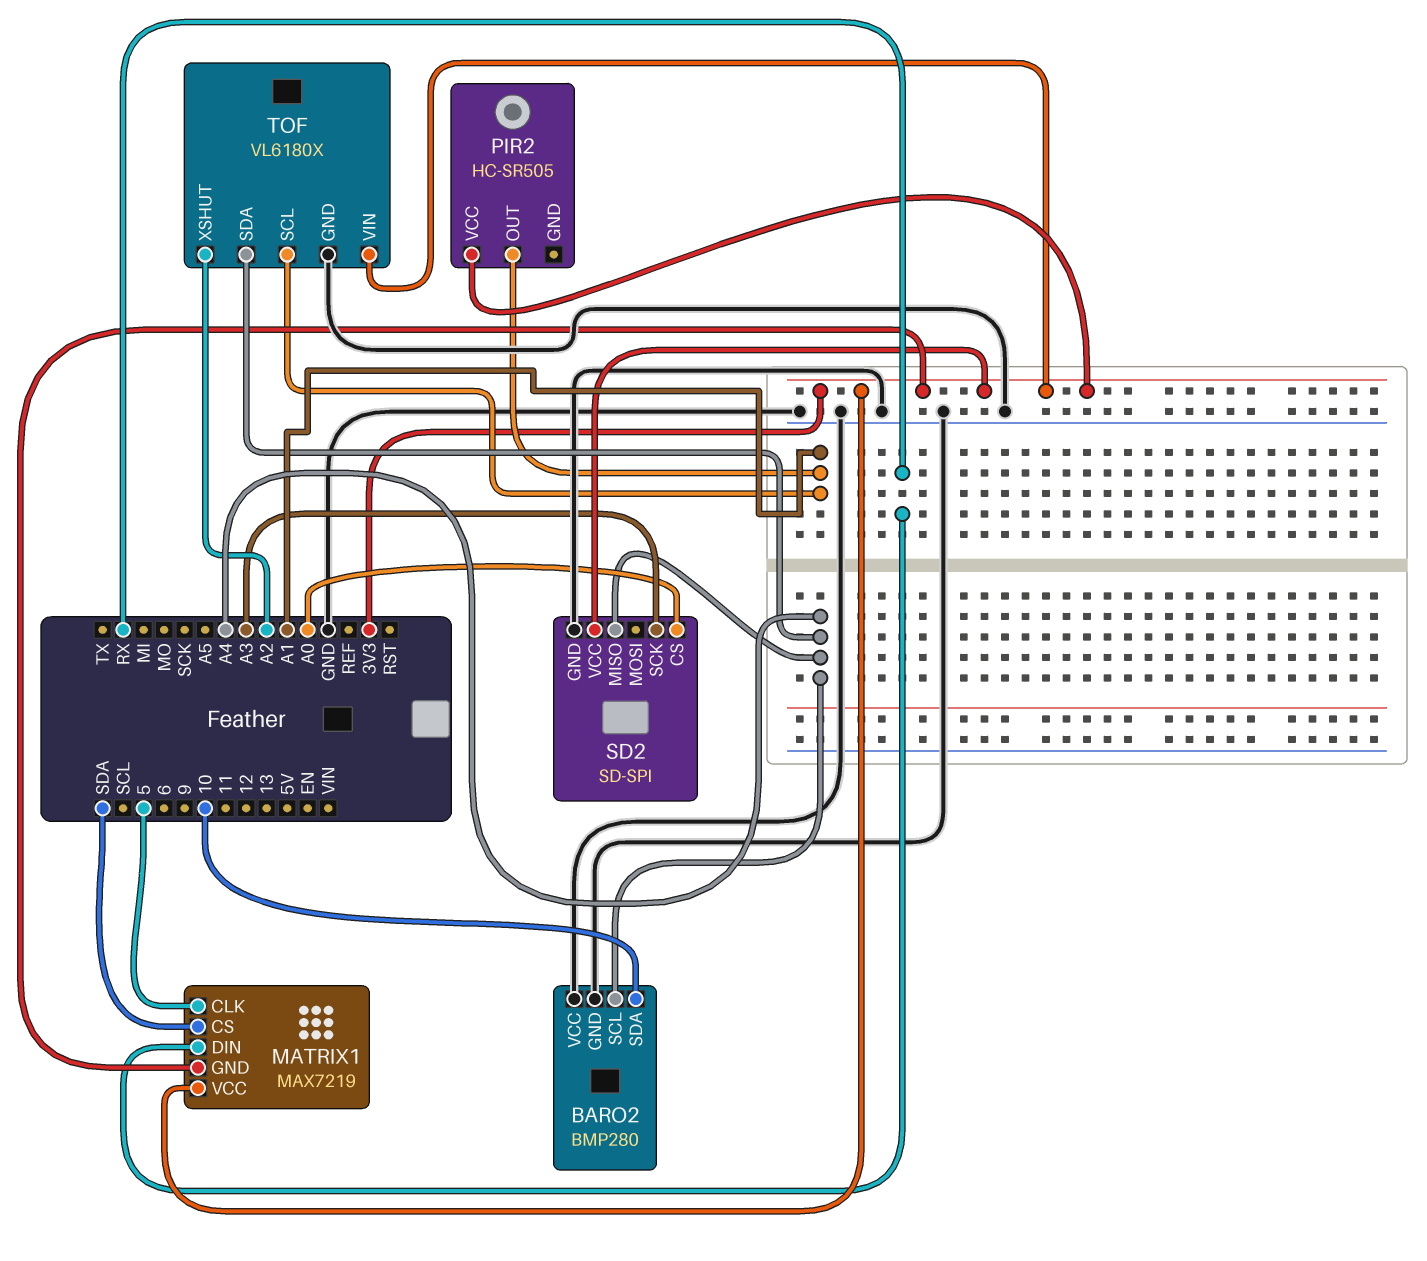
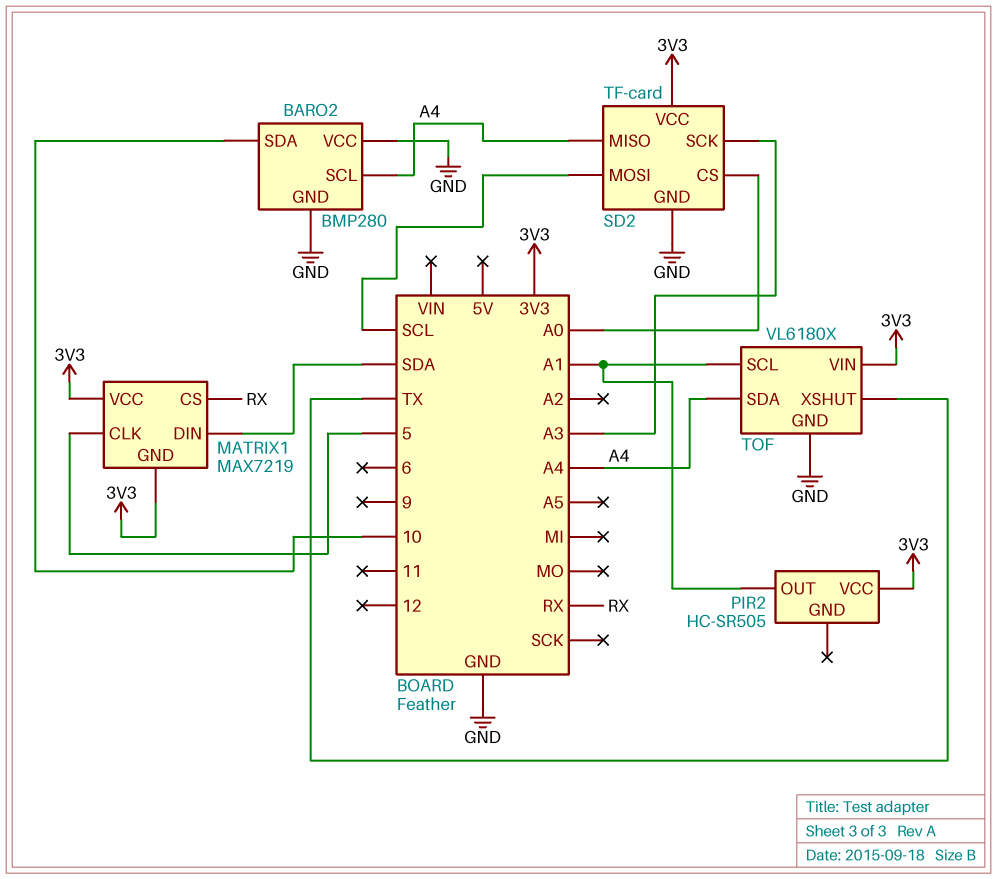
MATRIX1 pin CS: SDA -> RX
MATRIX1 pin DIN: RX -> SDA
SD2: SD-SPI -> TF-card
SD2 pin MOSI: none -> SCL
TOF pin XSHUT: A2 -> TX

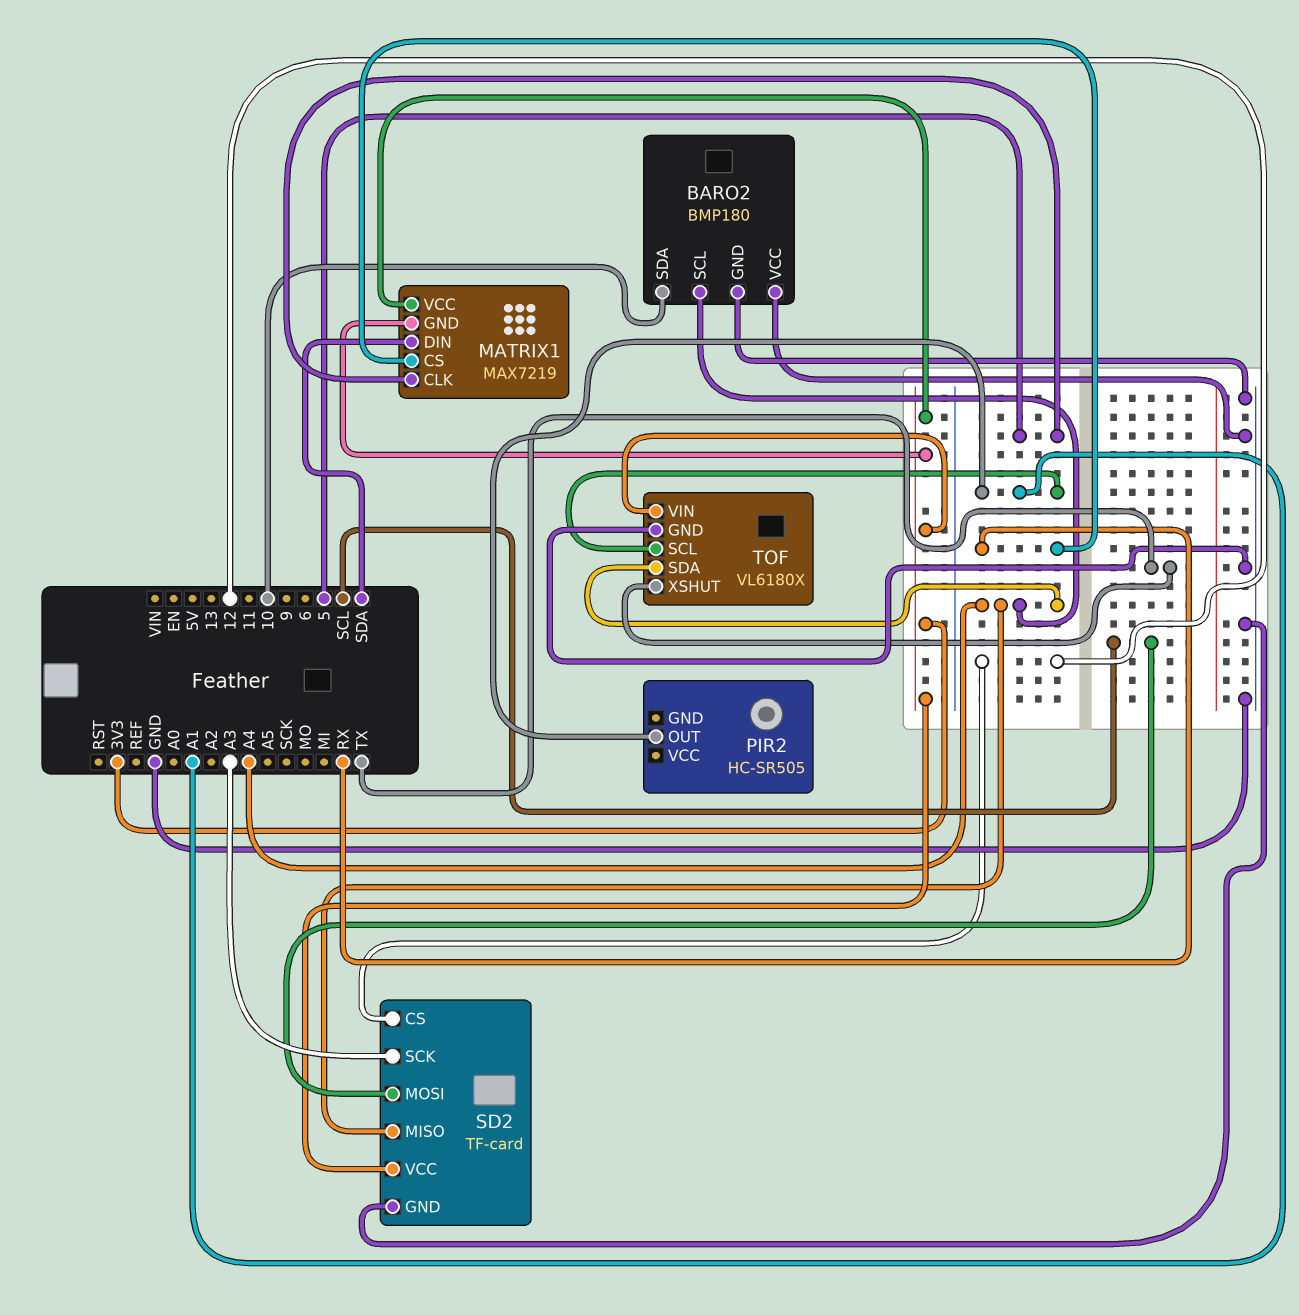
BARO2: BMP280 -> BMP180
PIR2 pin VCC: 3V3 -> none
SD2 pin CS: A0 -> 12

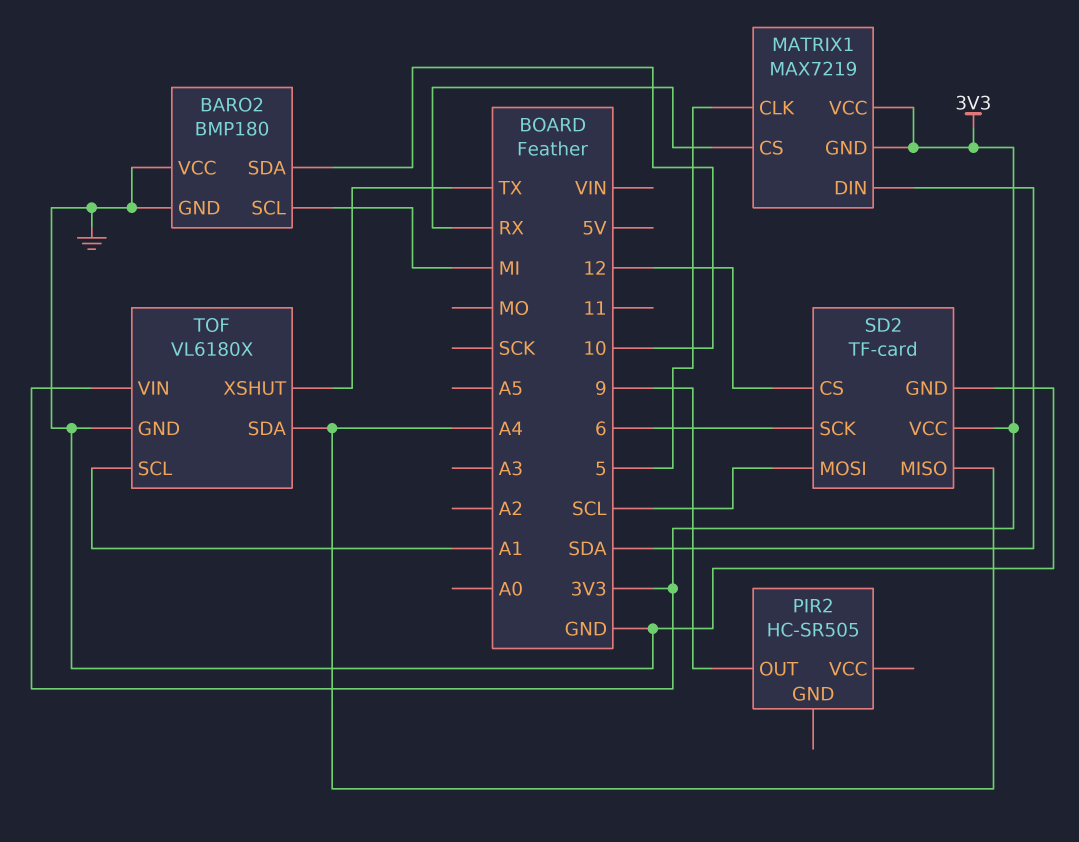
BARO2 pin SCL: A4 -> MI
PIR2 pin OUT: A1 -> 9
SD2 pin SCK: A3 -> 6

